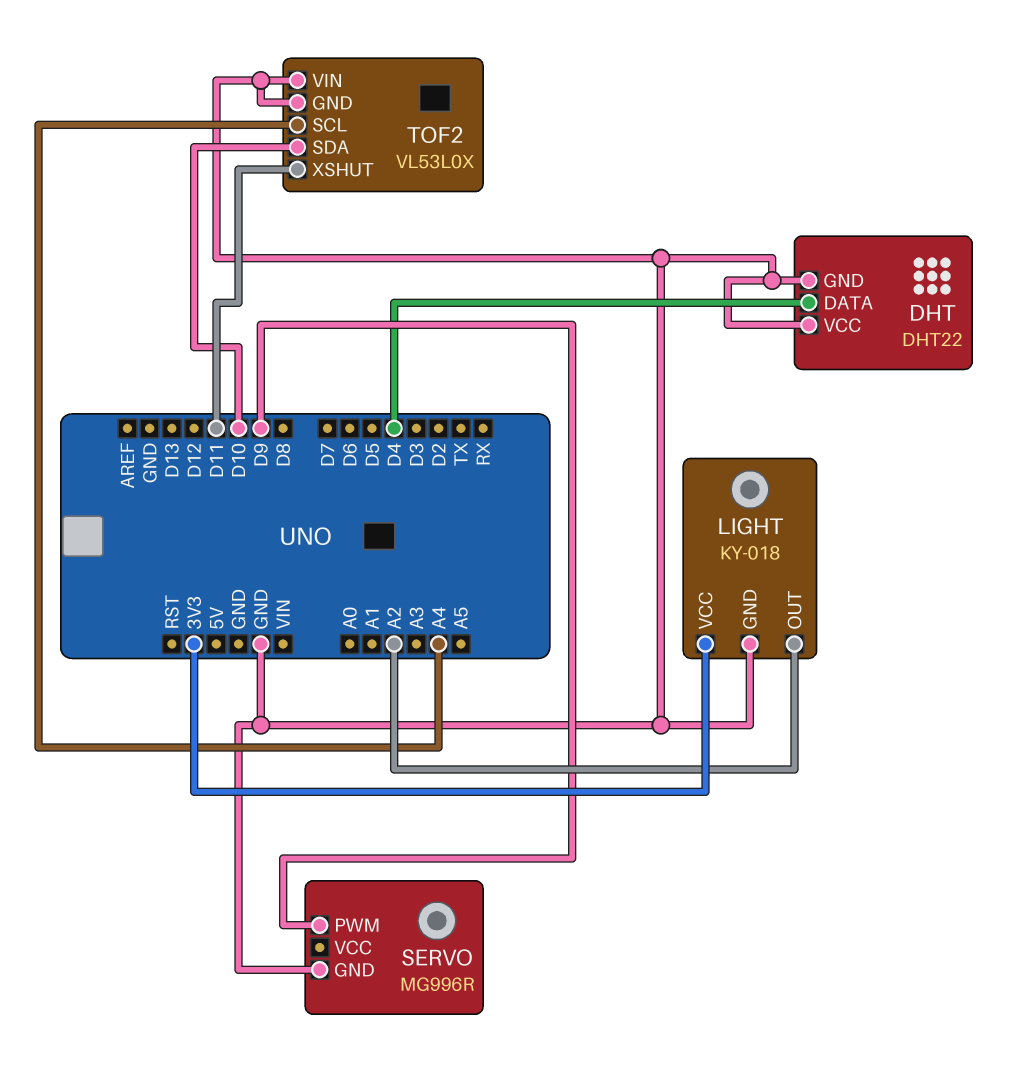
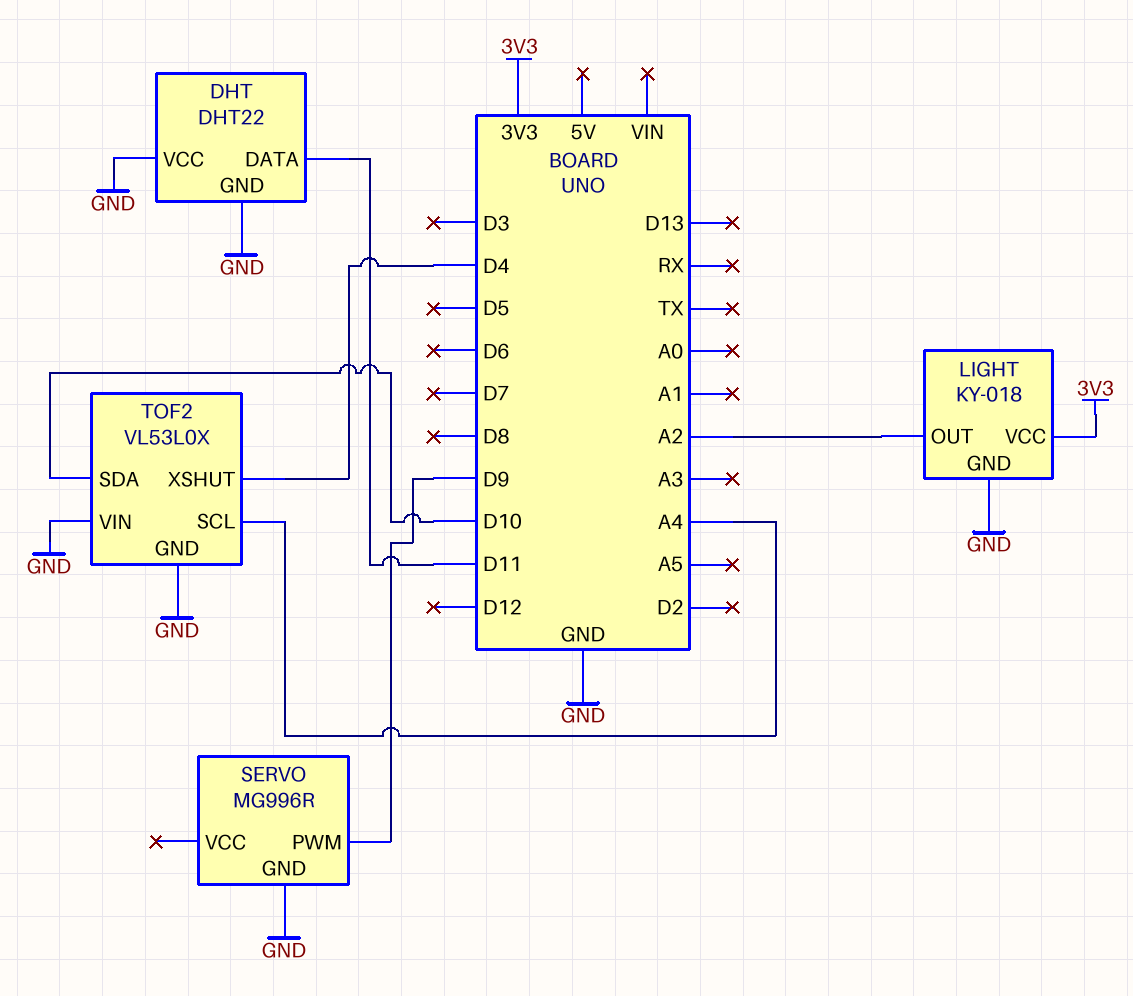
DHT pin DATA: D4 -> D11
TOF2 pin XSHUT: D11 -> D4

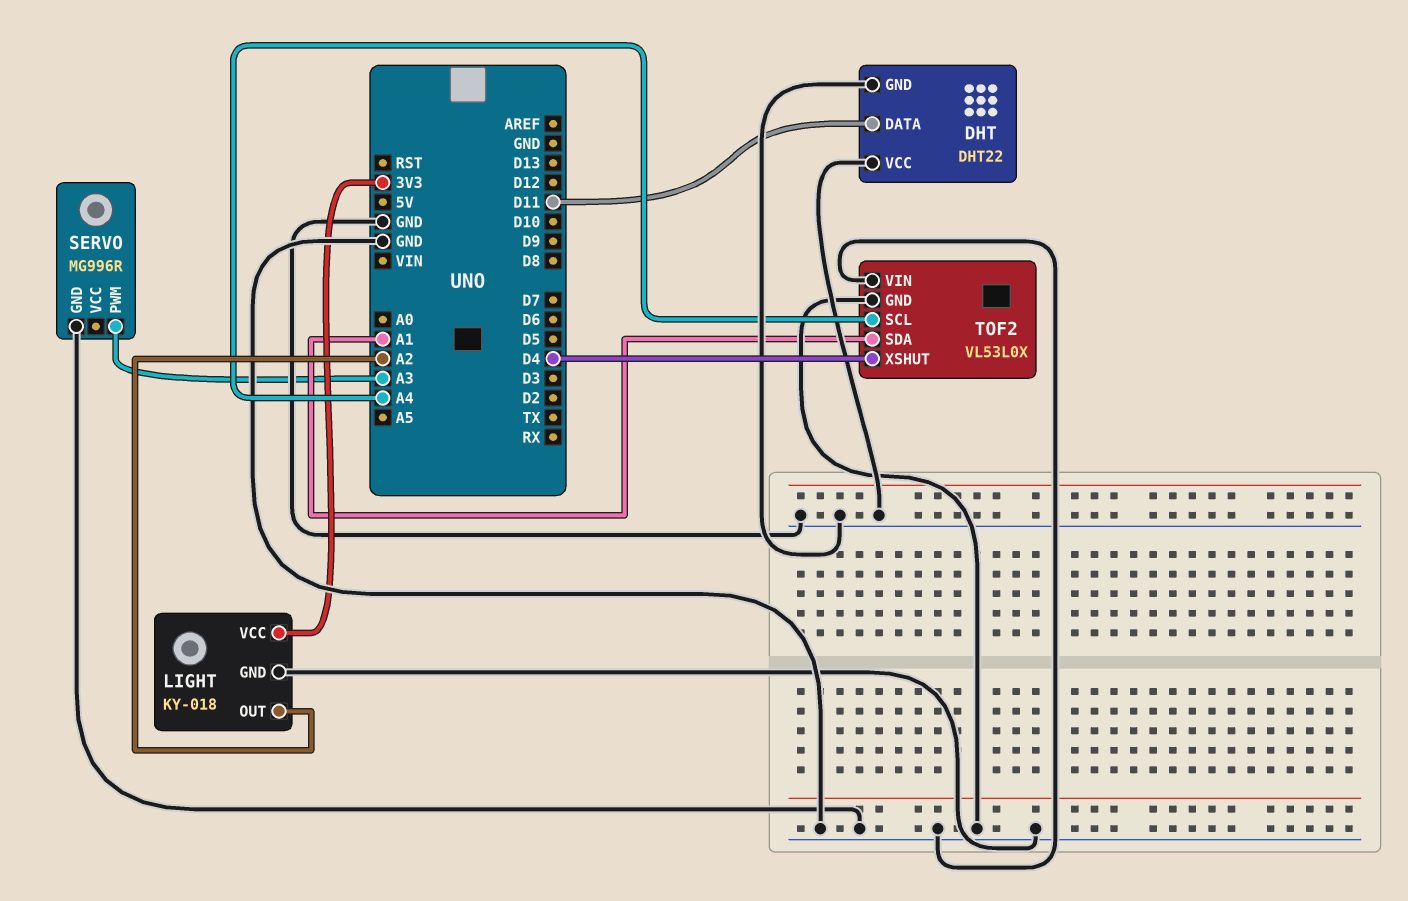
SERVO pin PWM: D9 -> A3
TOF2 pin SDA: D10 -> A1

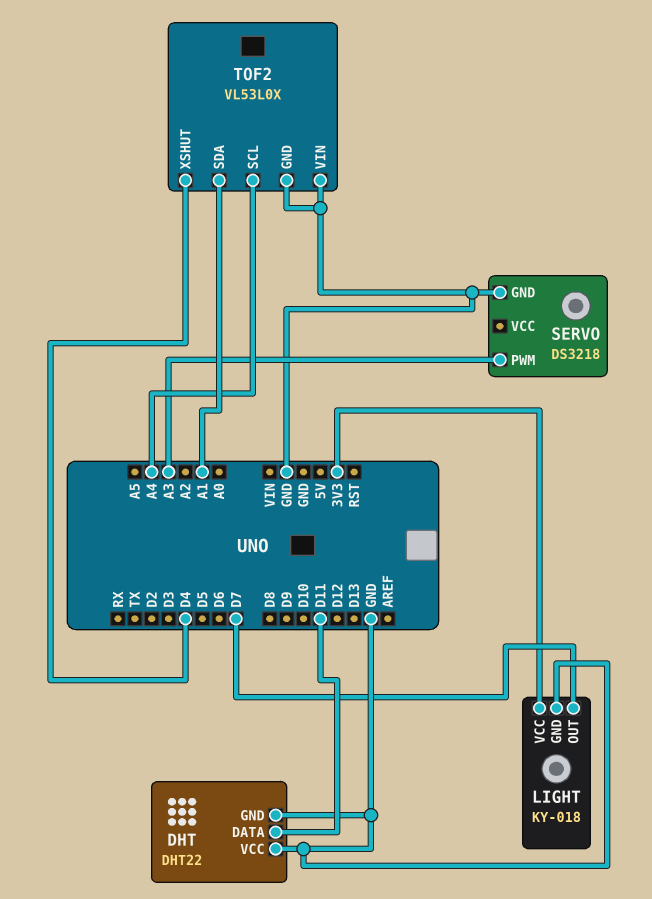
LIGHT pin OUT: A2 -> D7
SERVO: MG996R -> DS3218

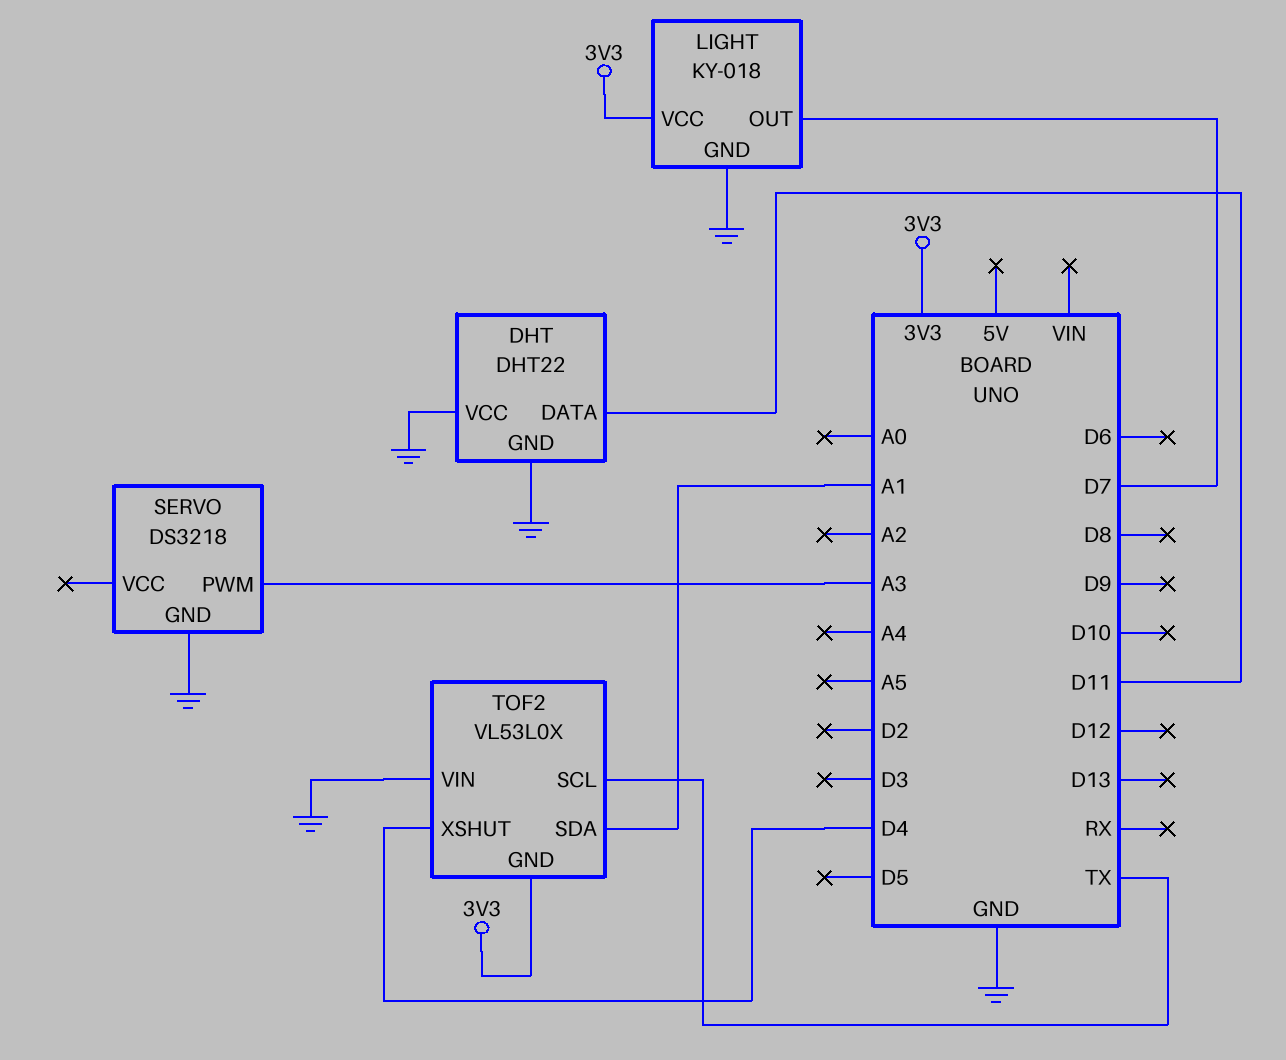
TOF2 pin GND: GND -> 3V3
TOF2 pin SCL: A4 -> TX

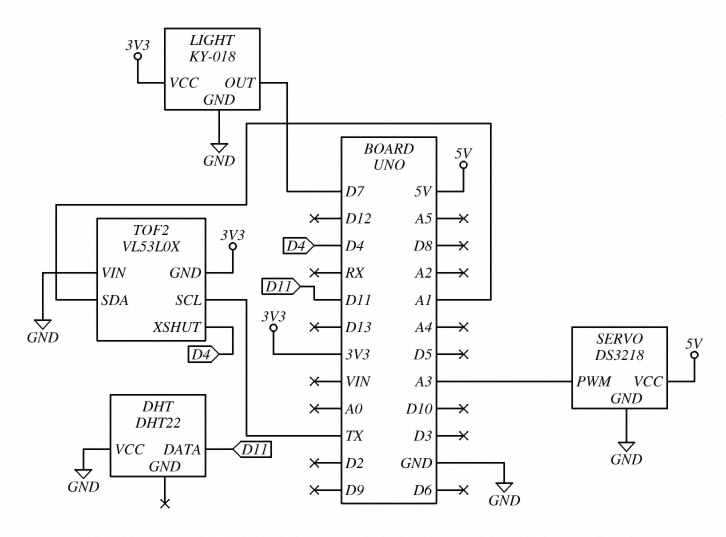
DHT pin GND: GND -> none
SERVO pin VCC: none -> 5V

